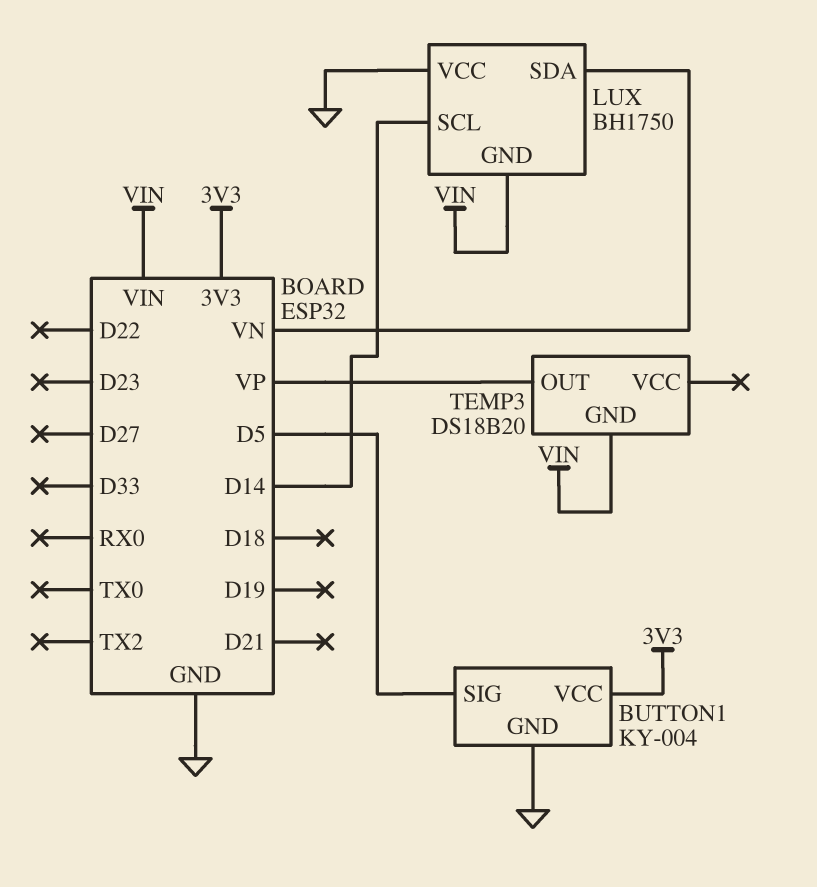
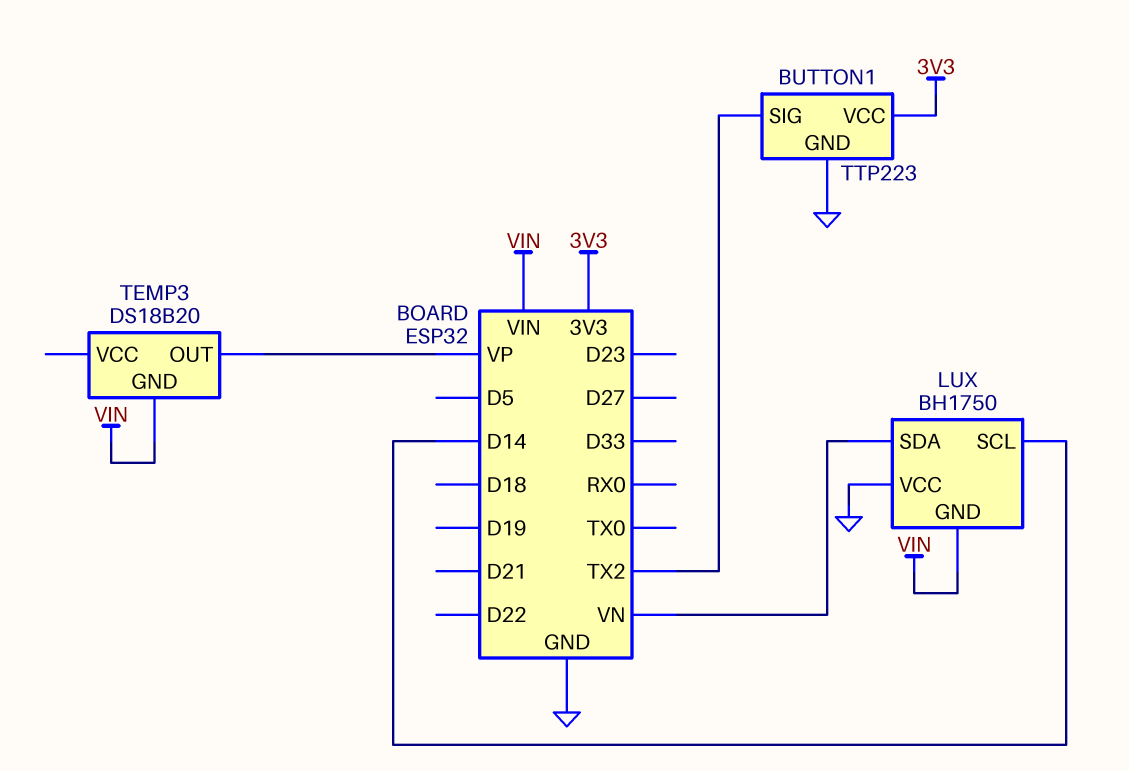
BUTTON1: KY-004 -> TTP223
BUTTON1 pin SIG: D5 -> TX2

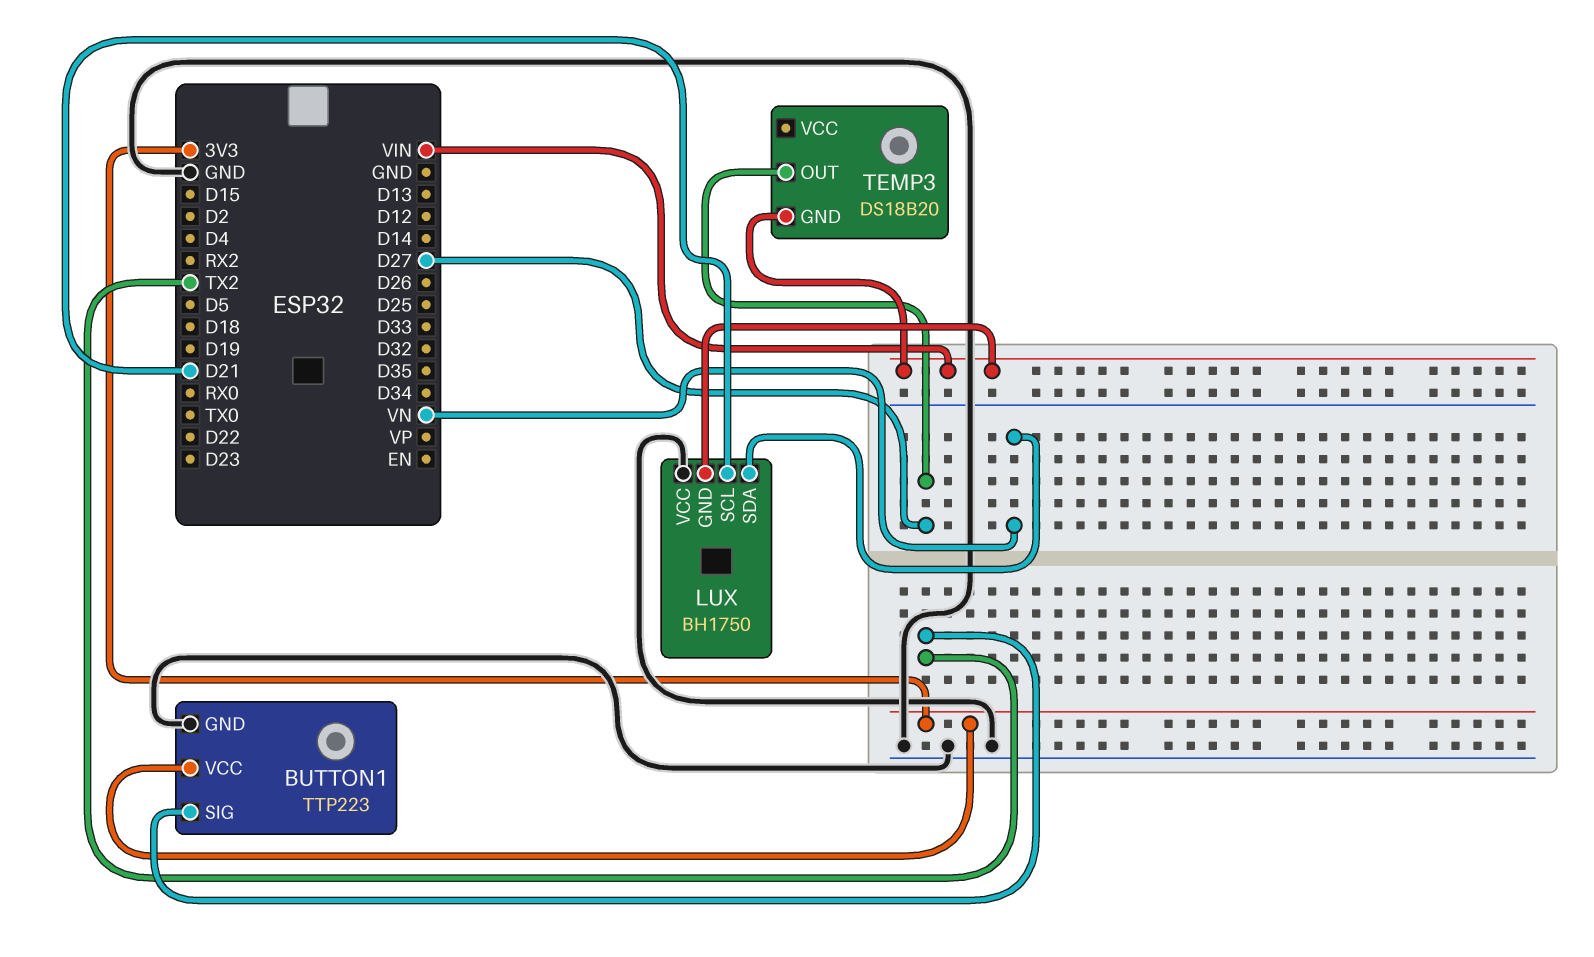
LUX pin SCL: D14 -> D21
TEMP3 pin OUT: VP -> D27

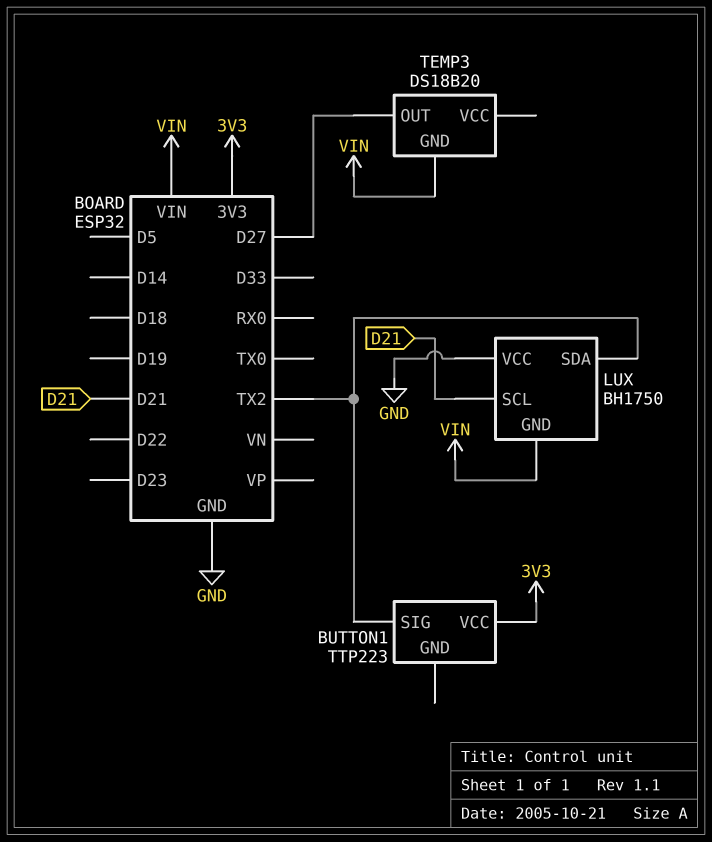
BUTTON1 pin GND: GND -> none
LUX pin SDA: VN -> TX2

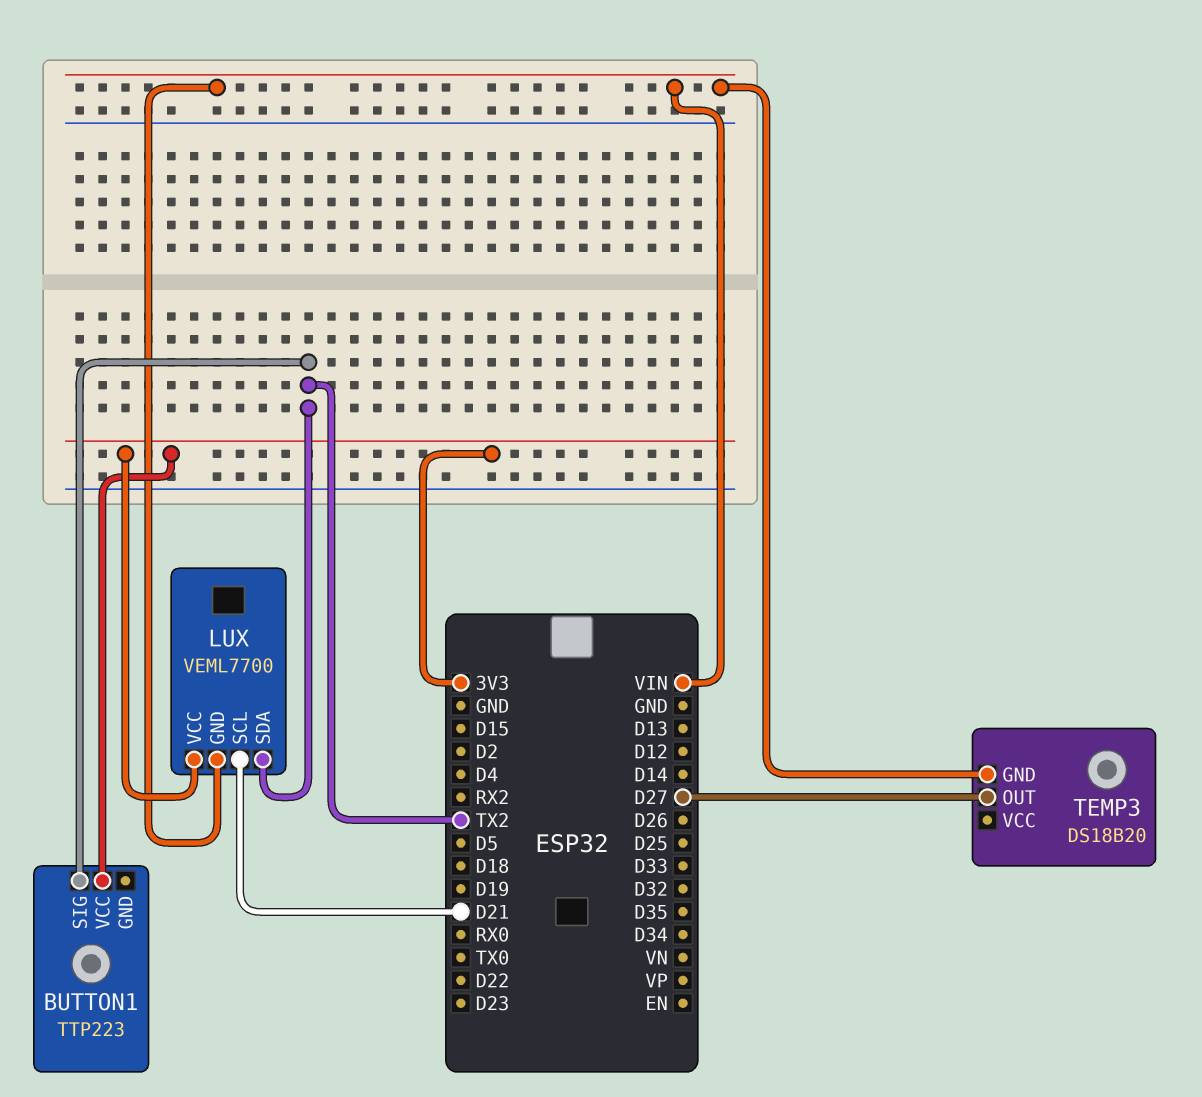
LUX: BH1750 -> VEML7700
LUX pin VCC: GND -> 3V3

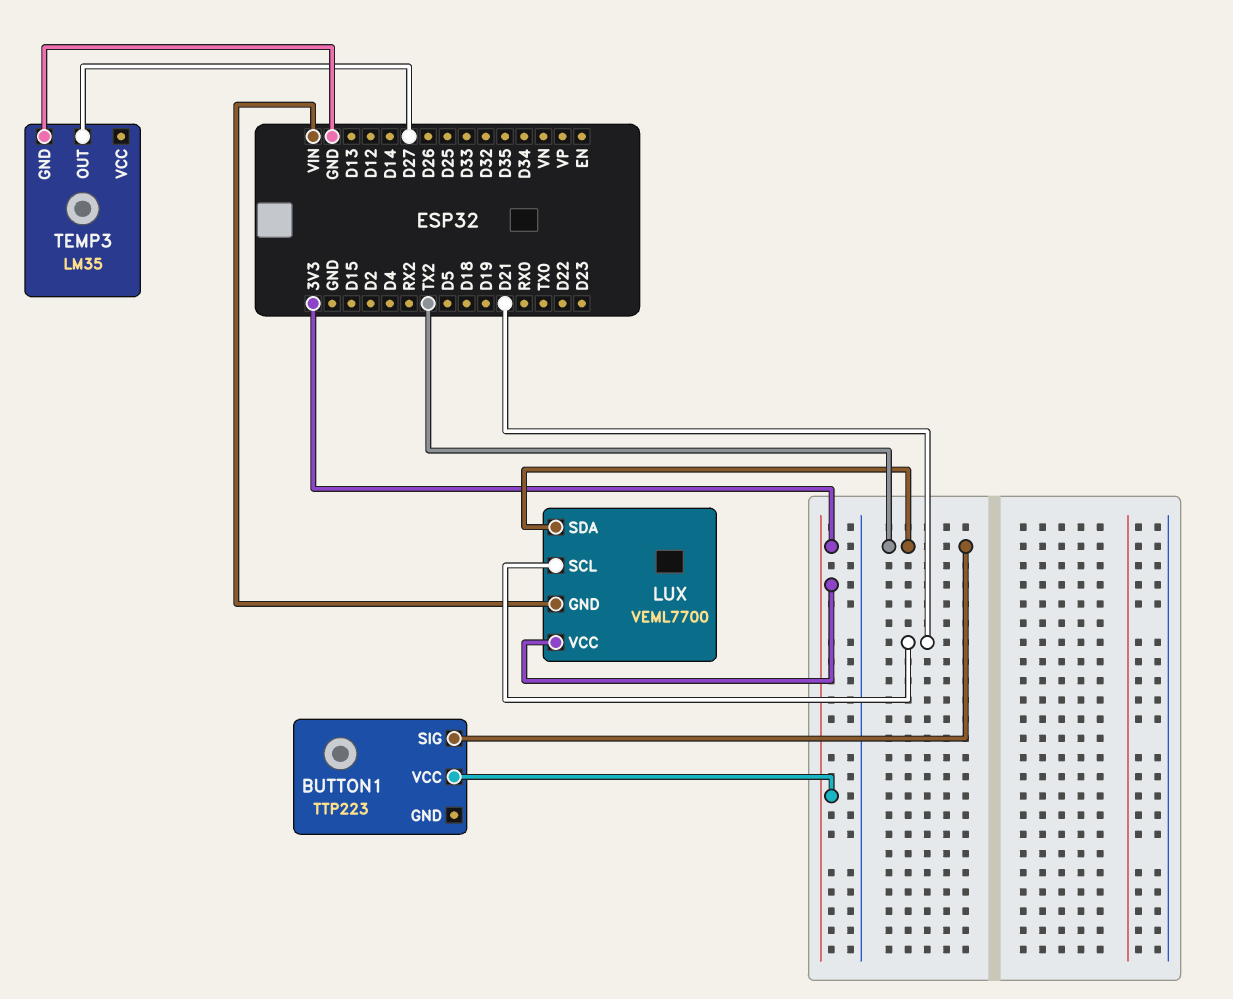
TEMP3: DS18B20 -> LM35
TEMP3 pin GND: VIN -> GND

